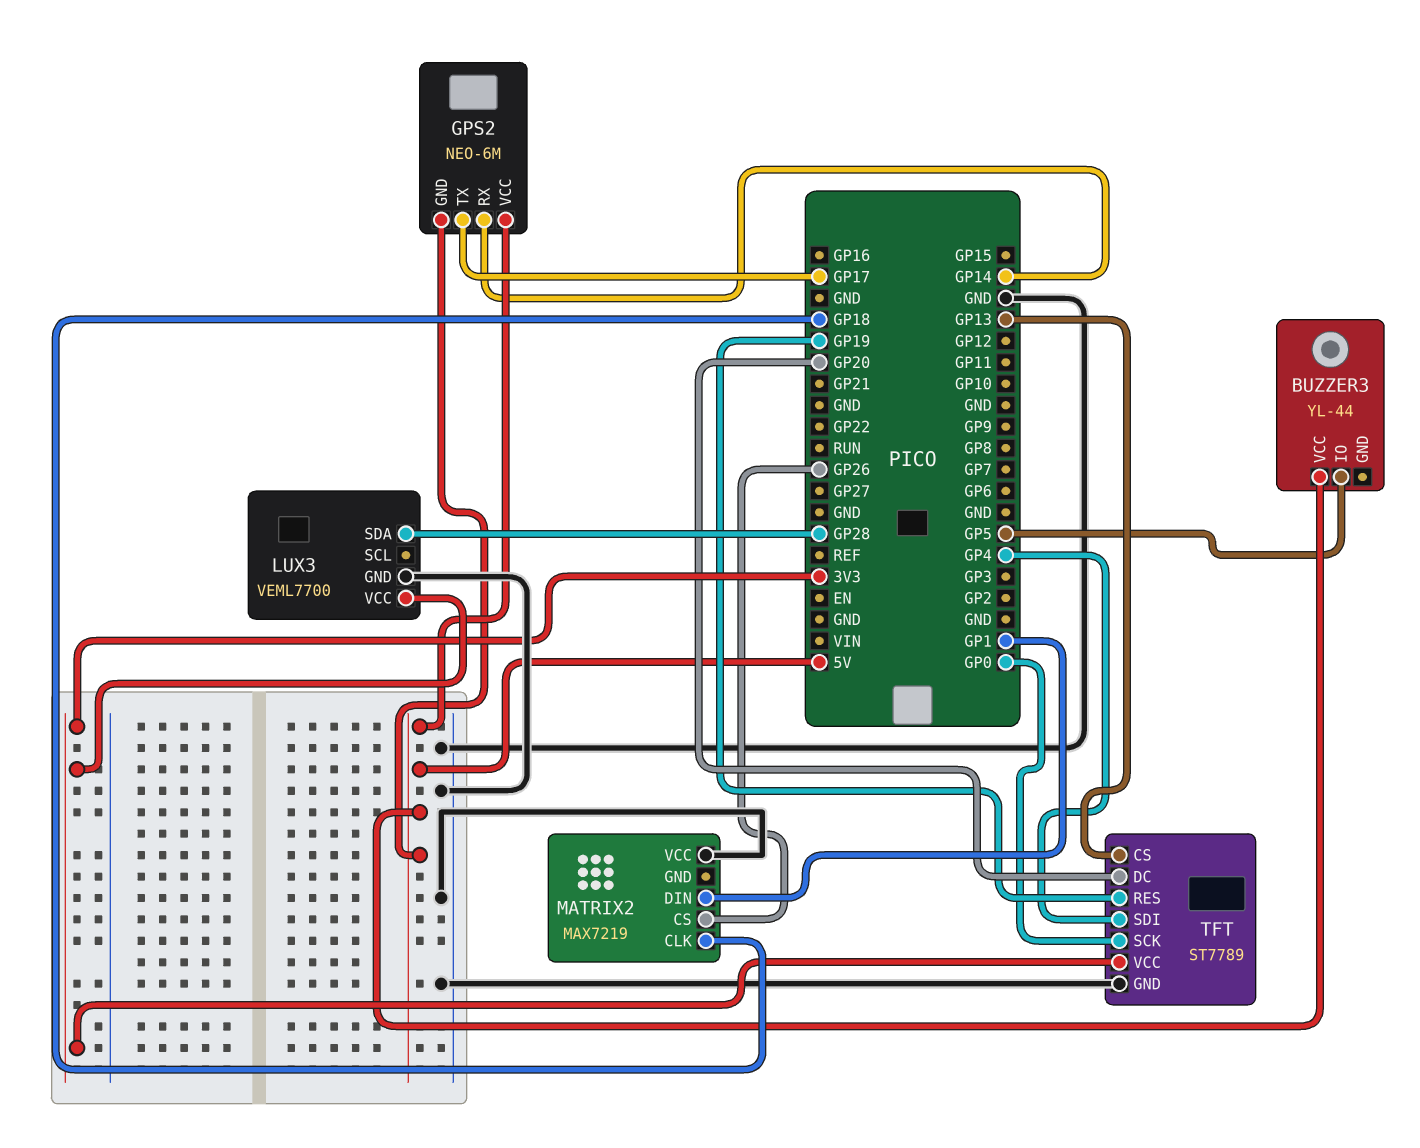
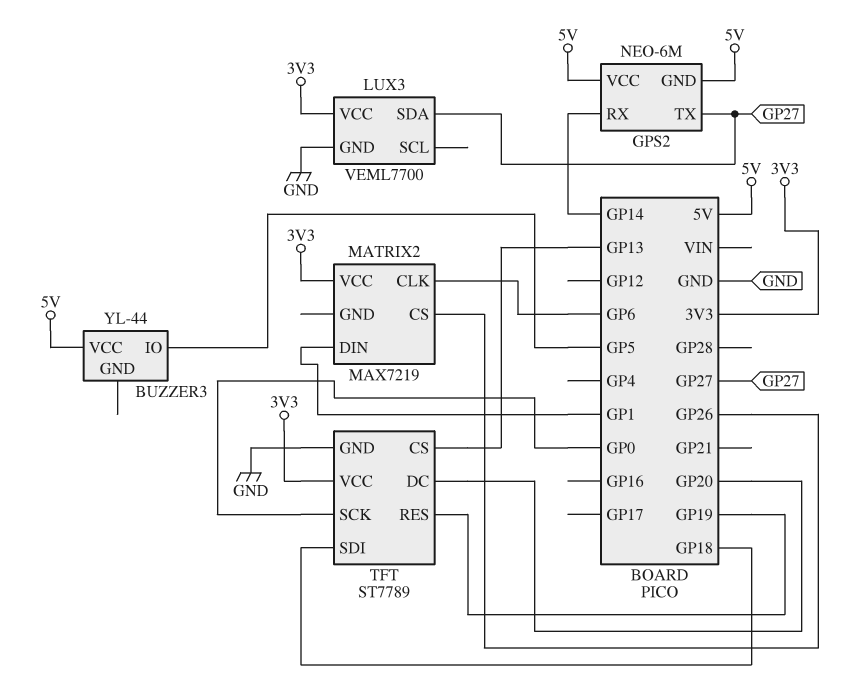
GPS2 pin TX: GP17 -> GP27
LUX3 pin SDA: GP28 -> GP27
MATRIX2 pin CLK: GP18 -> GP6
MATRIX2 pin VCC: GND -> 3V3
TFT pin SDI: GP4 -> GP18

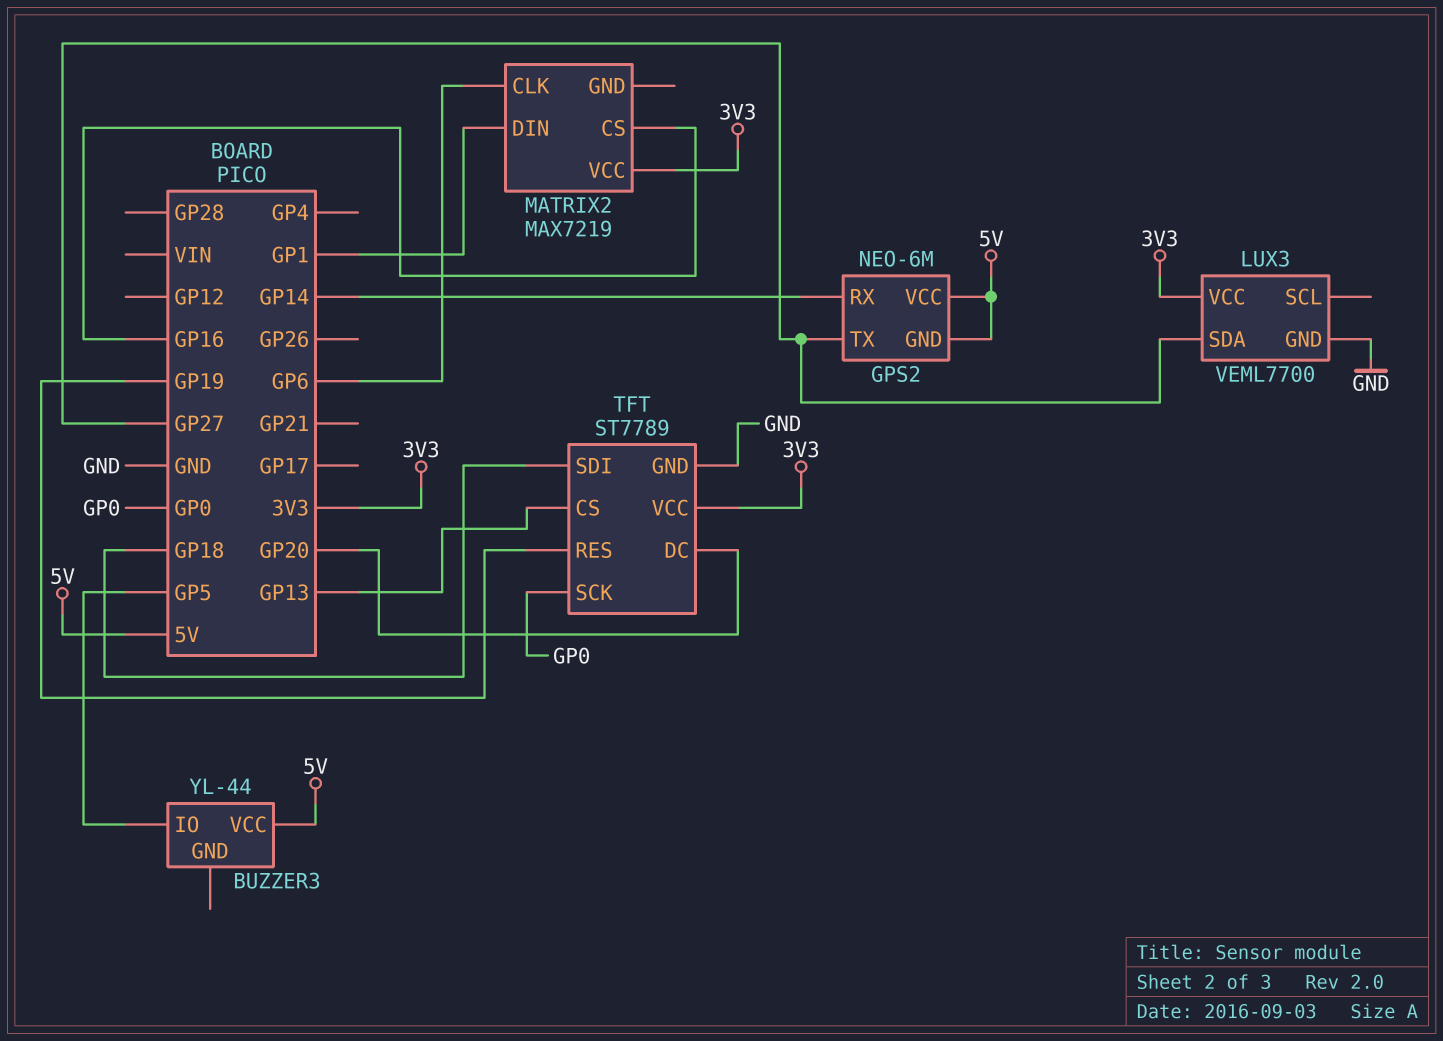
MATRIX2 pin CS: GP26 -> GP16

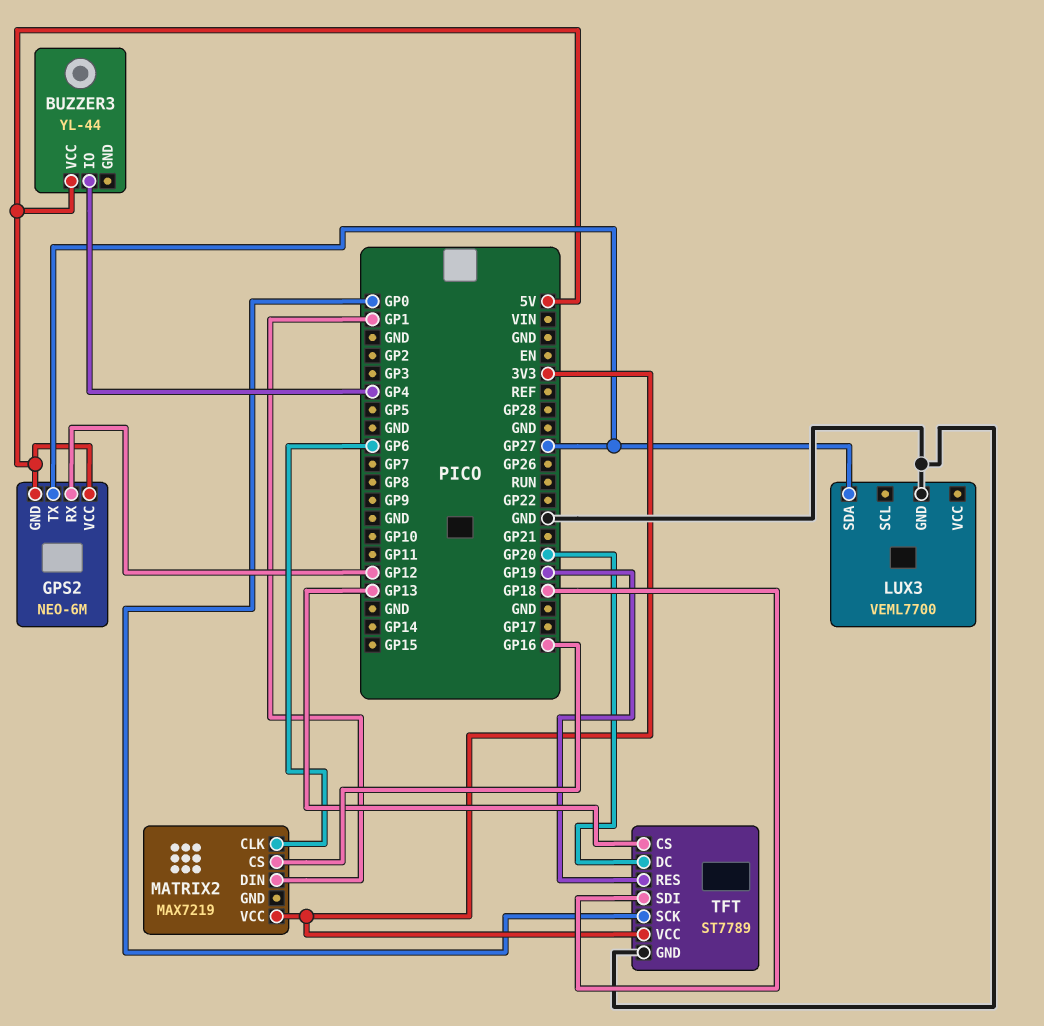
BUZZER3 pin IO: GP5 -> GP4
GPS2 pin RX: GP14 -> GP12
LUX3 pin VCC: 3V3 -> none

